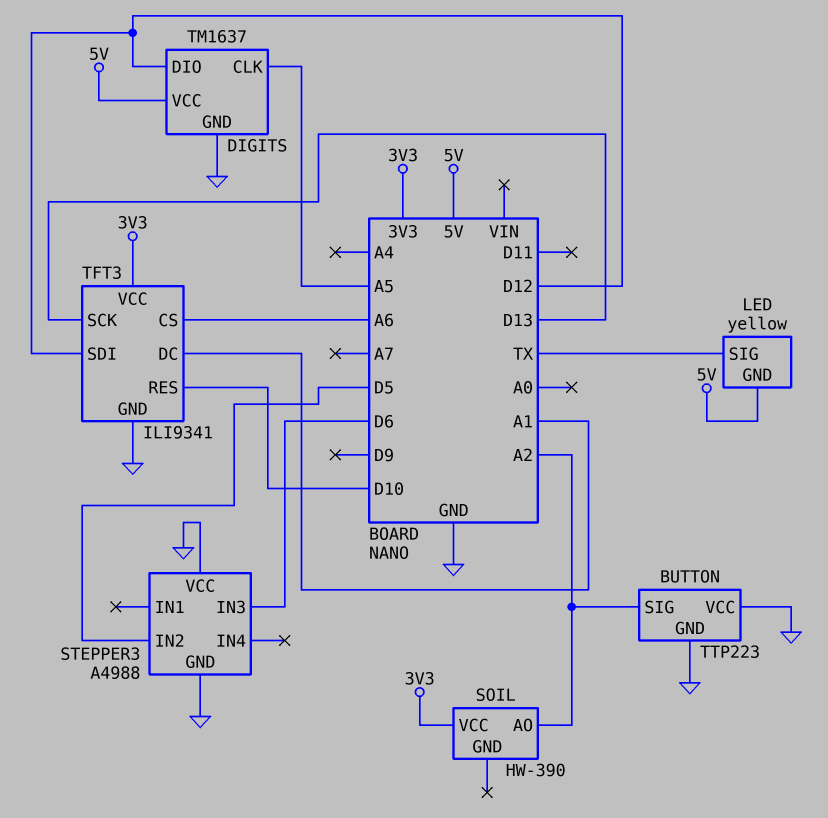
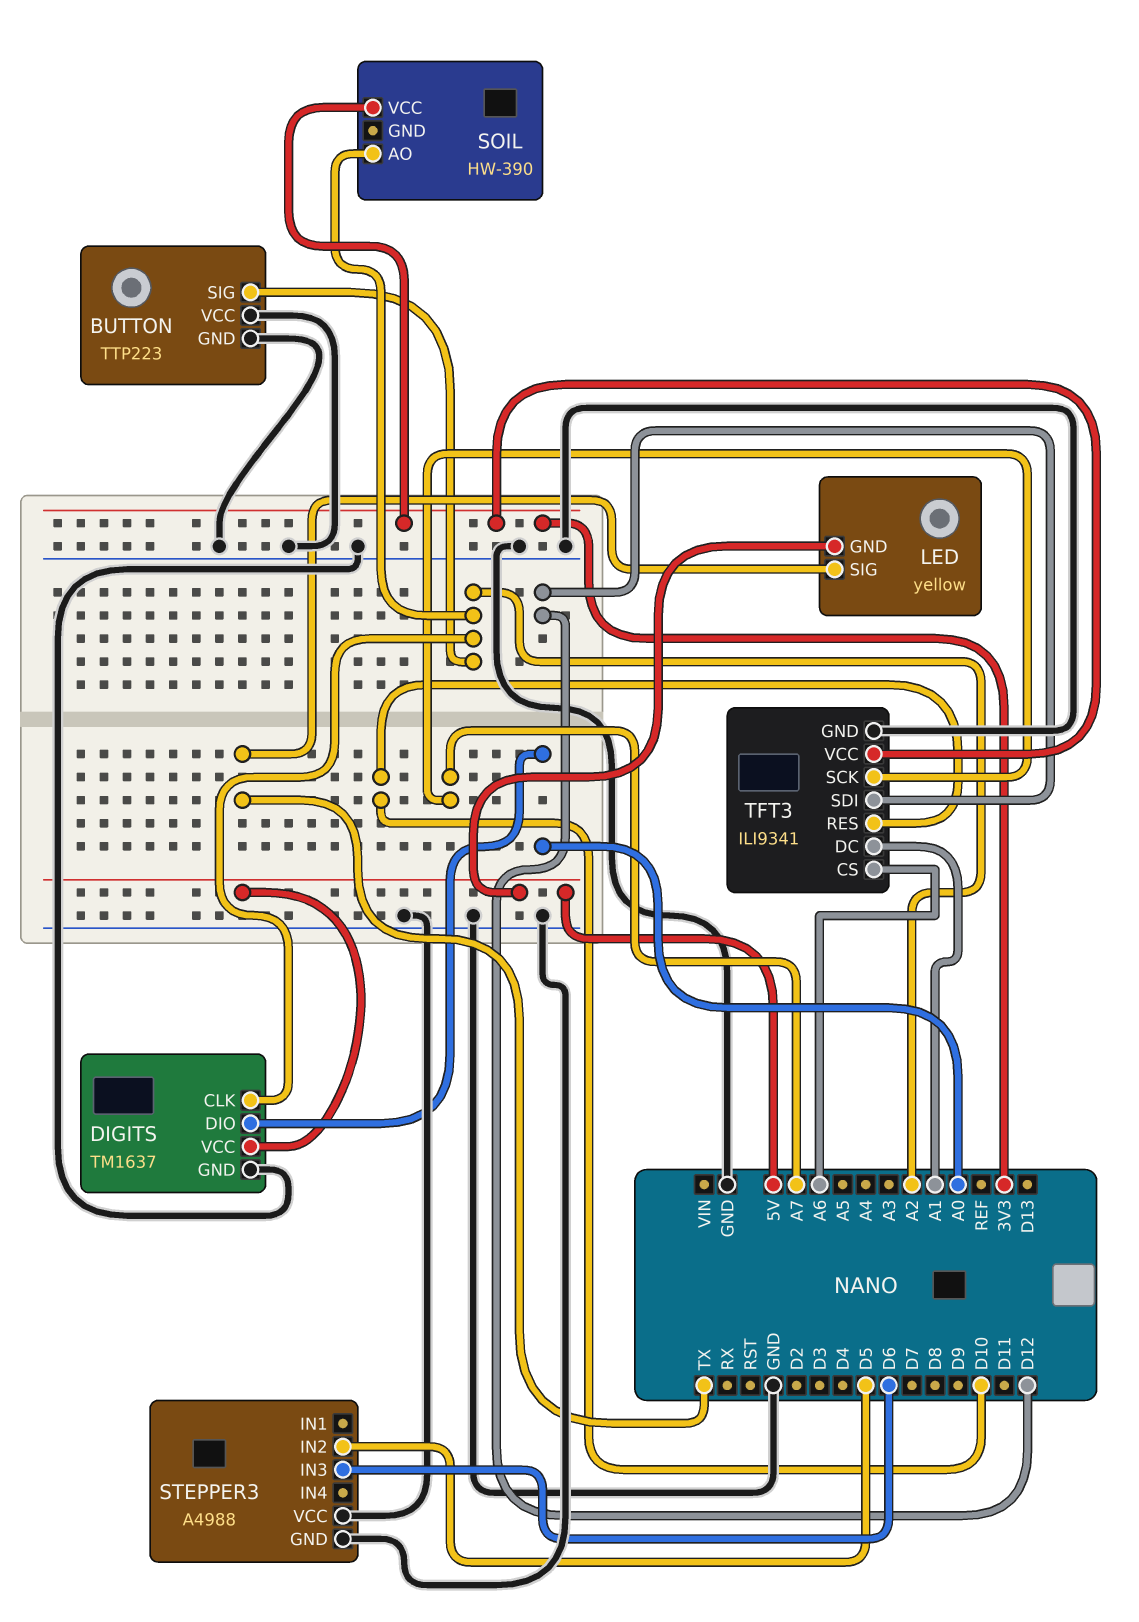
DIGITS pin CLK: A5 -> A2
DIGITS pin DIO: D12 -> A0
TFT3 pin SCK: D13 -> A7

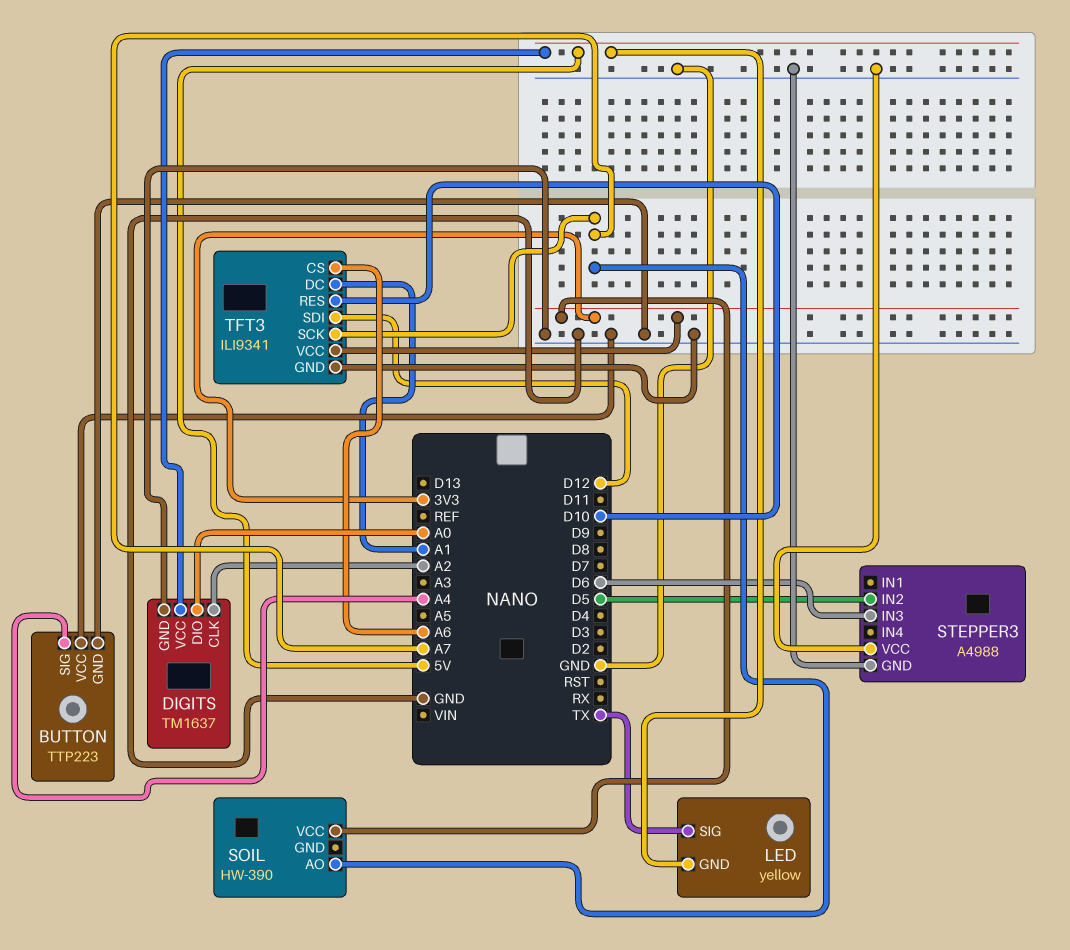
BUTTON pin SIG: A2 -> A4
SOIL pin AO: A2 -> A7

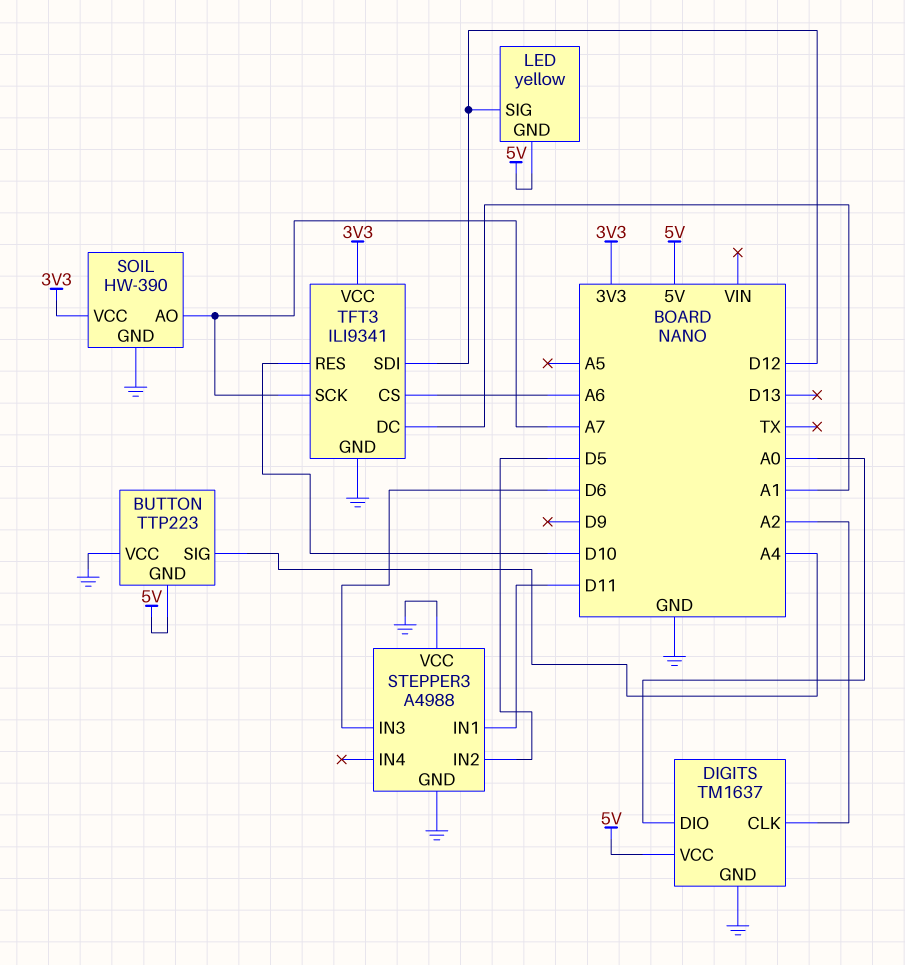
BUTTON pin GND: GND -> 5V
LED pin SIG: TX -> D12
SOIL pin GND: none -> GND
STEPPER3 pin IN1: none -> D11

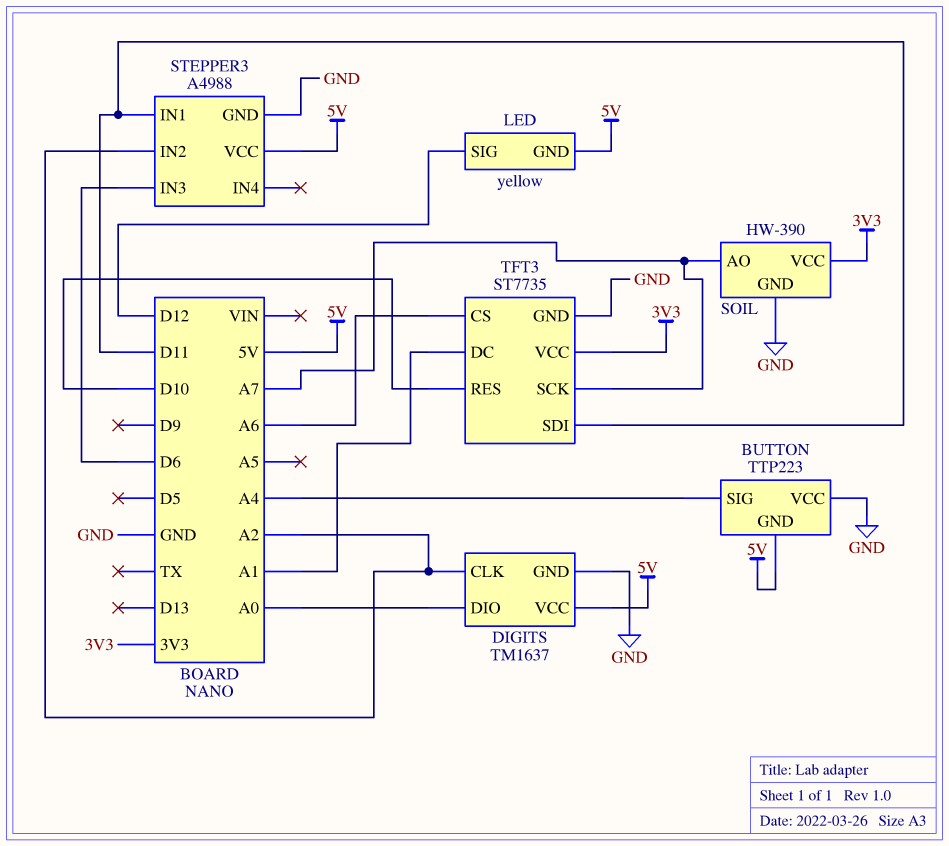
STEPPER3 pin IN2: D5 -> A2
STEPPER3 pin VCC: GND -> 5V
TFT3: ILI9341 -> ST7735
TFT3 pin SDI: D12 -> D11

